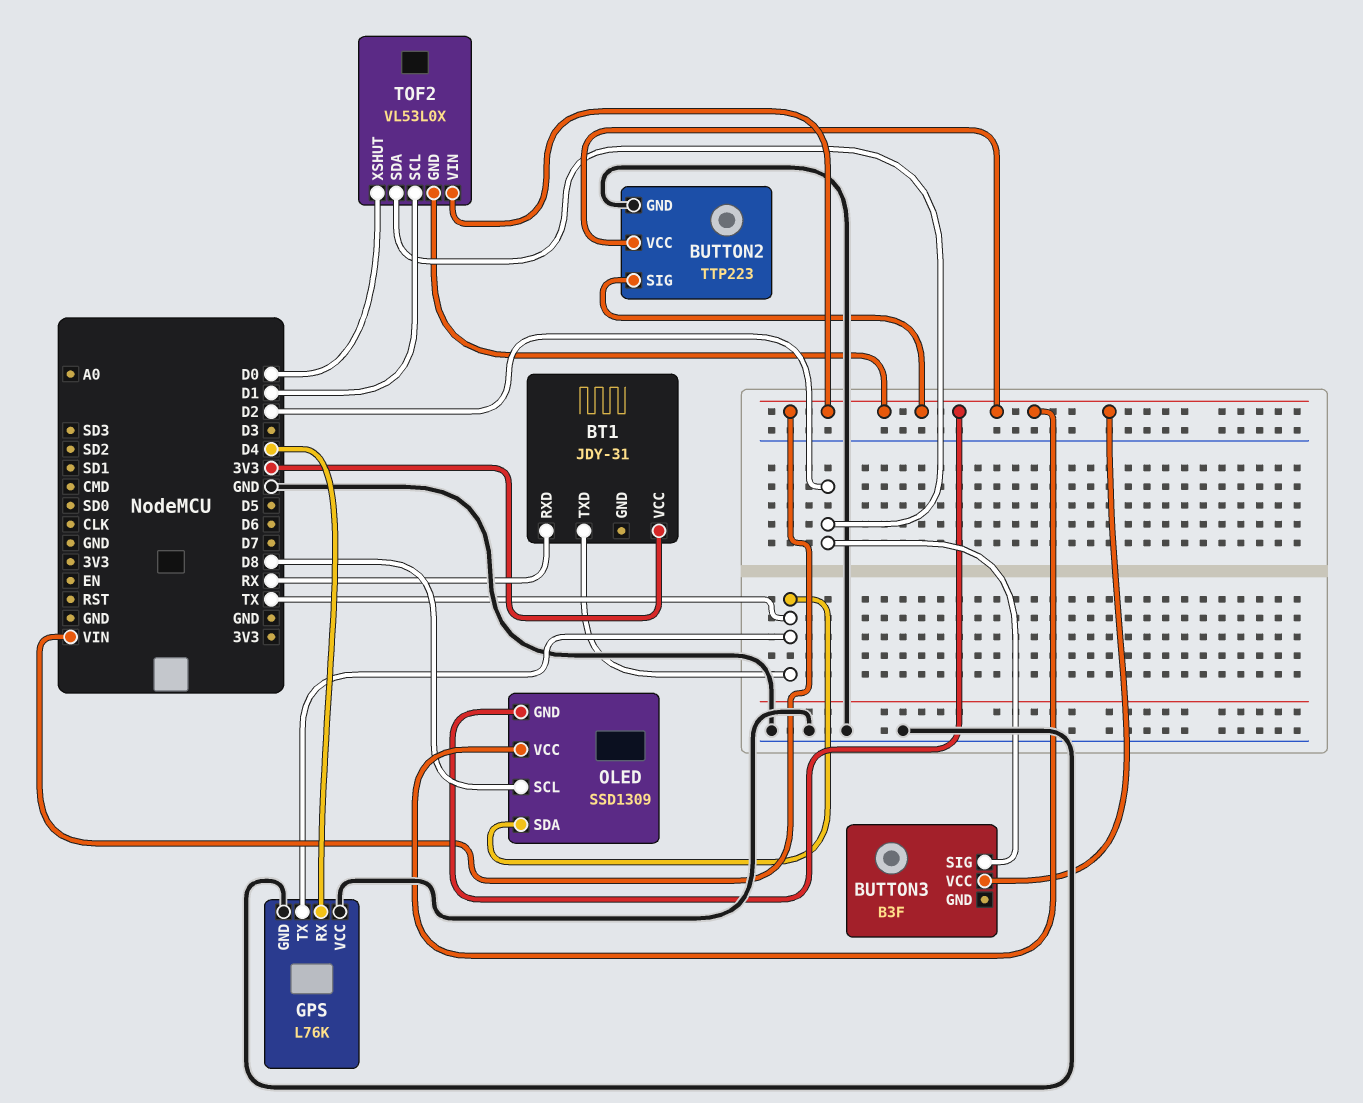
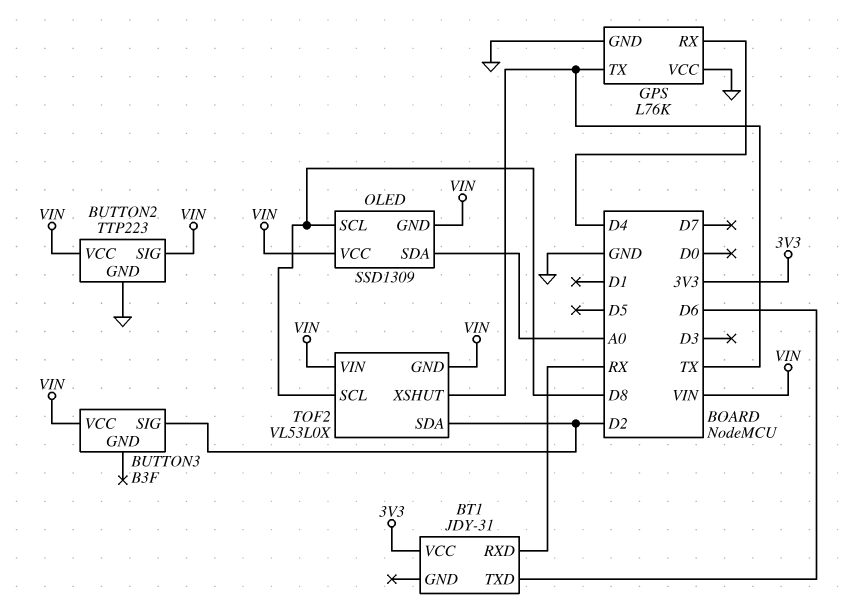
BT1 pin TXD: TX -> D6
OLED pin SDA: TX -> A0
TOF2 pin SCL: D1 -> D8
TOF2 pin XSHUT: D0 -> TX

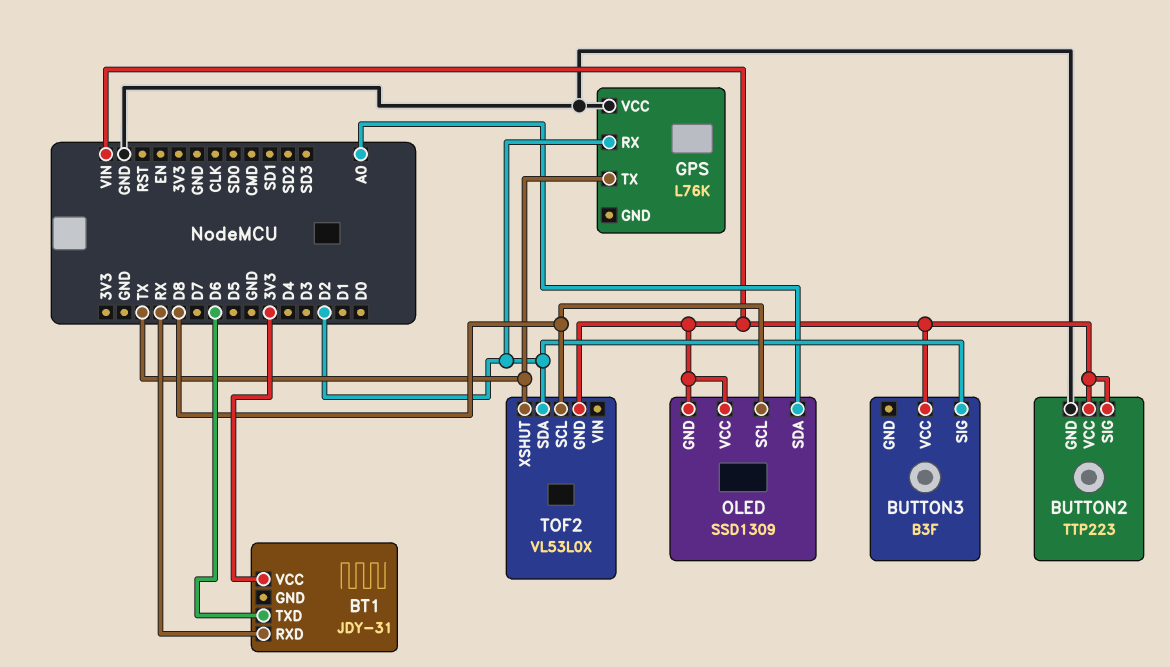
GPS pin GND: GND -> none
GPS pin RX: D4 -> D2
TOF2 pin VIN: VIN -> none

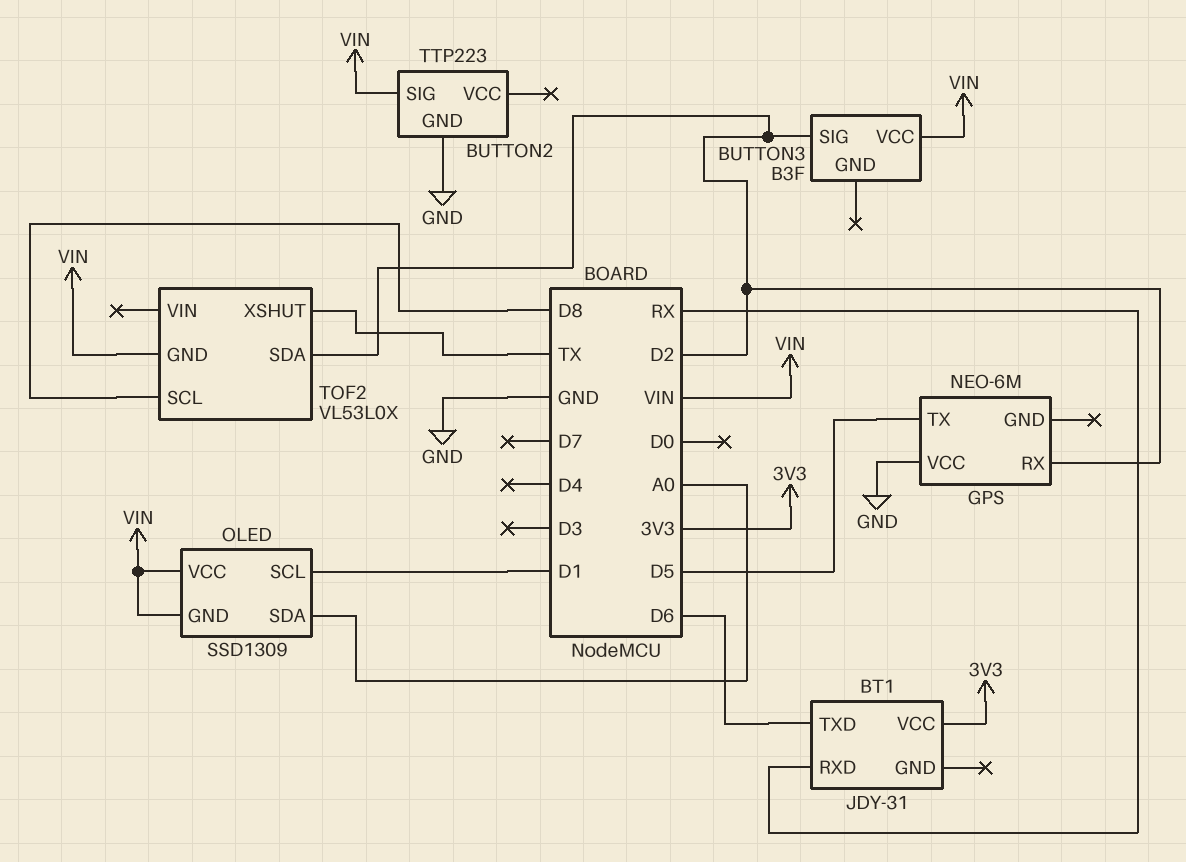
BUTTON2 pin VCC: VIN -> none
GPS: L76K -> NEO-6M
GPS pin TX: TX -> D5
OLED pin SCL: D8 -> D1

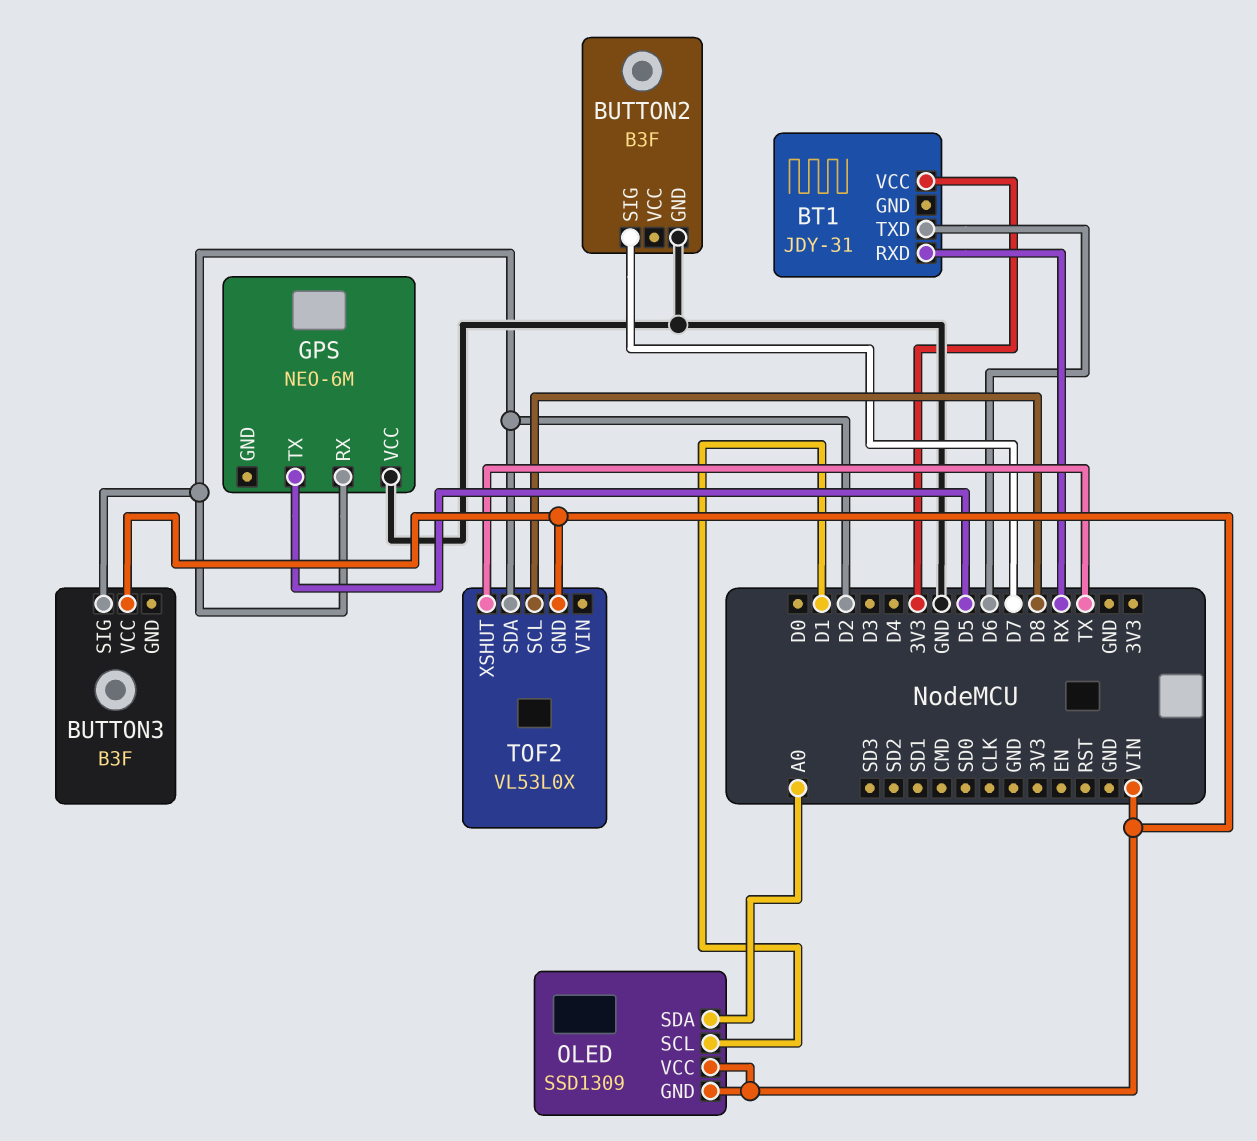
BUTTON2: TTP223 -> B3F
BUTTON2 pin SIG: VIN -> D7

